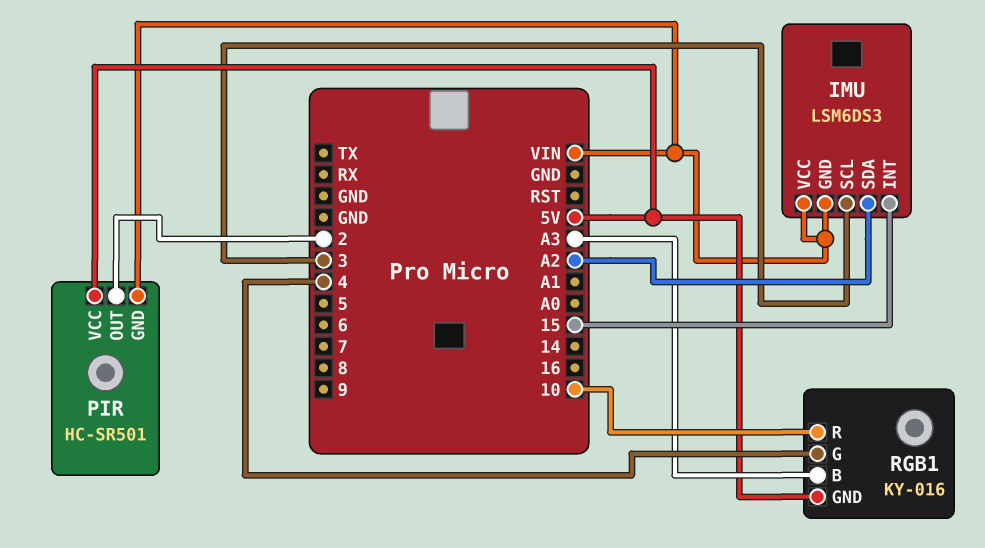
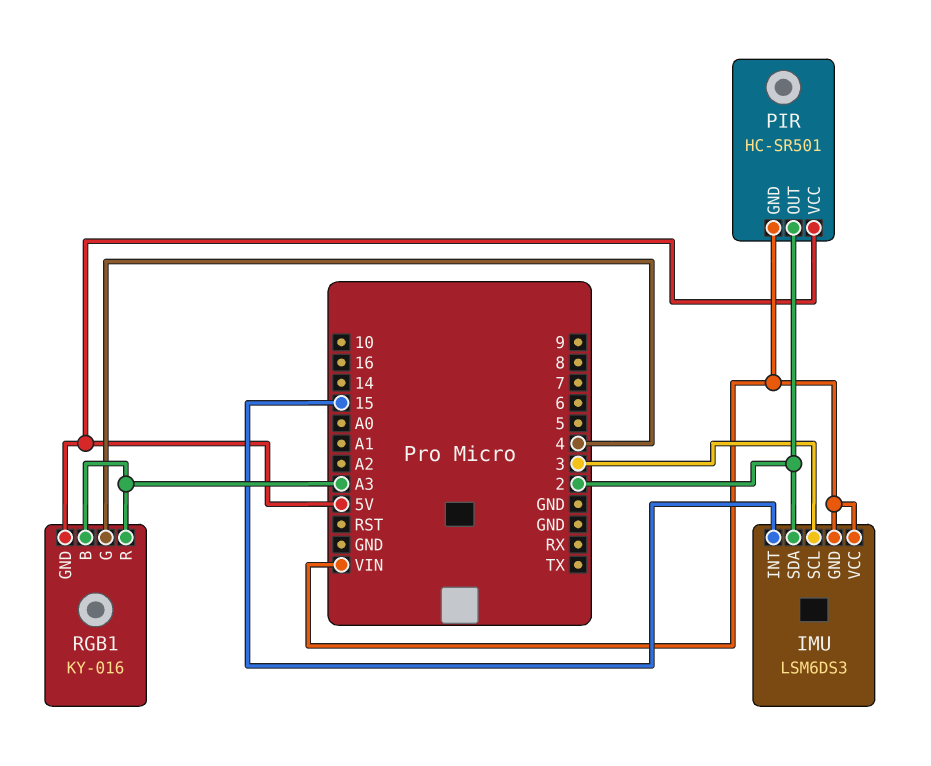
IMU pin SDA: A2 -> 2
RGB1 pin R: 10 -> A3

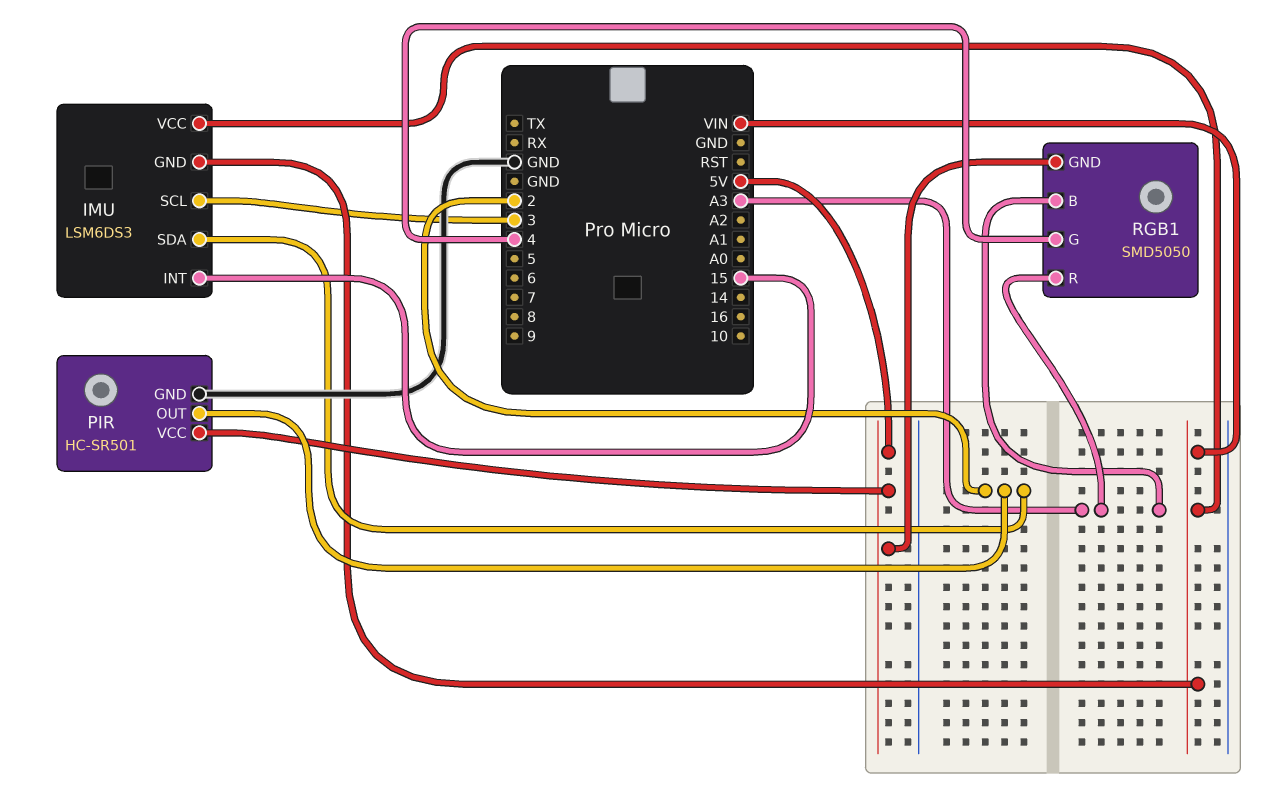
PIR pin GND: VIN -> GND
RGB1: KY-016 -> SMD5050

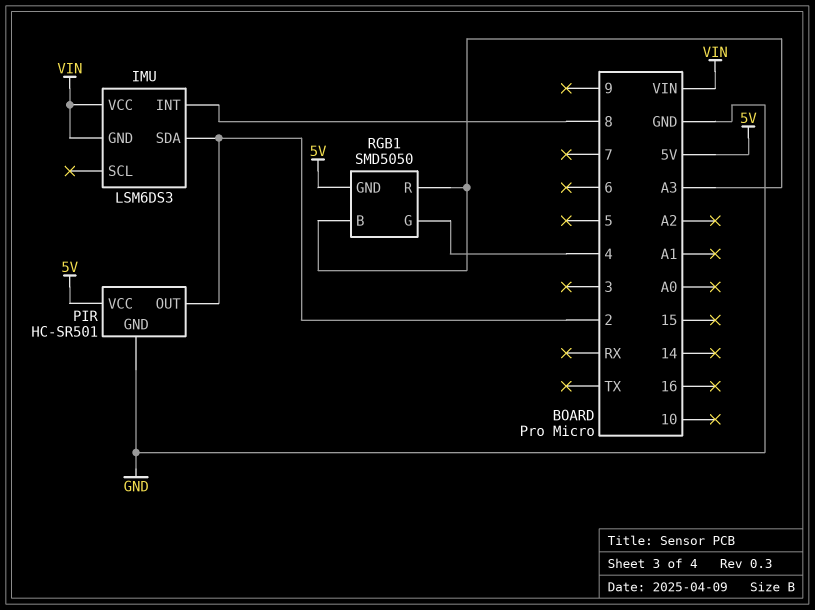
IMU pin INT: 15 -> 8
IMU pin SCL: 3 -> none

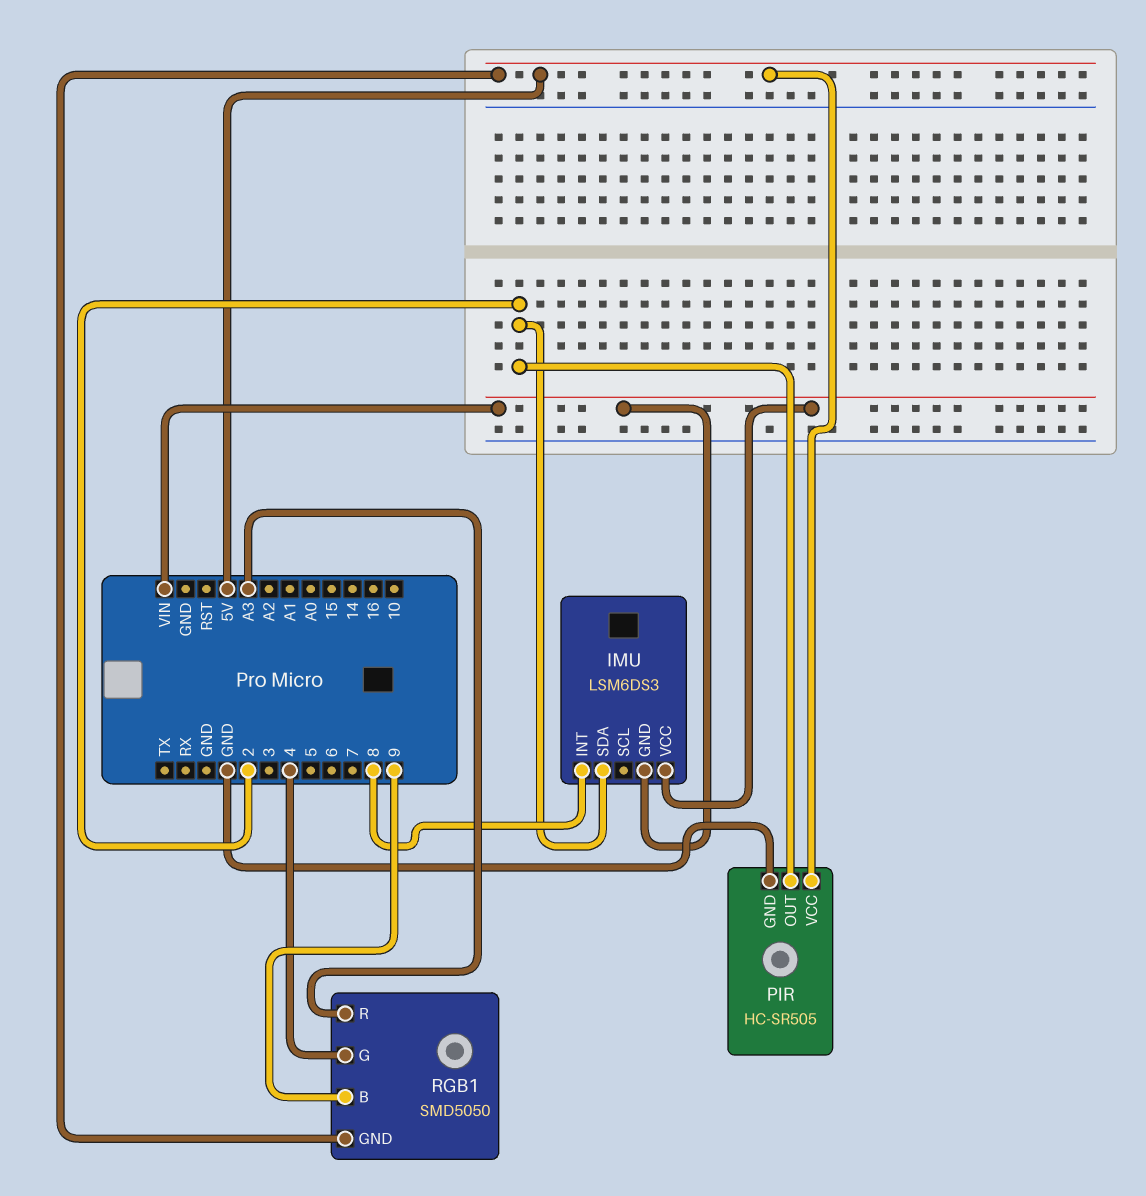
PIR: HC-SR501 -> HC-SR505
RGB1 pin B: A3 -> 9

